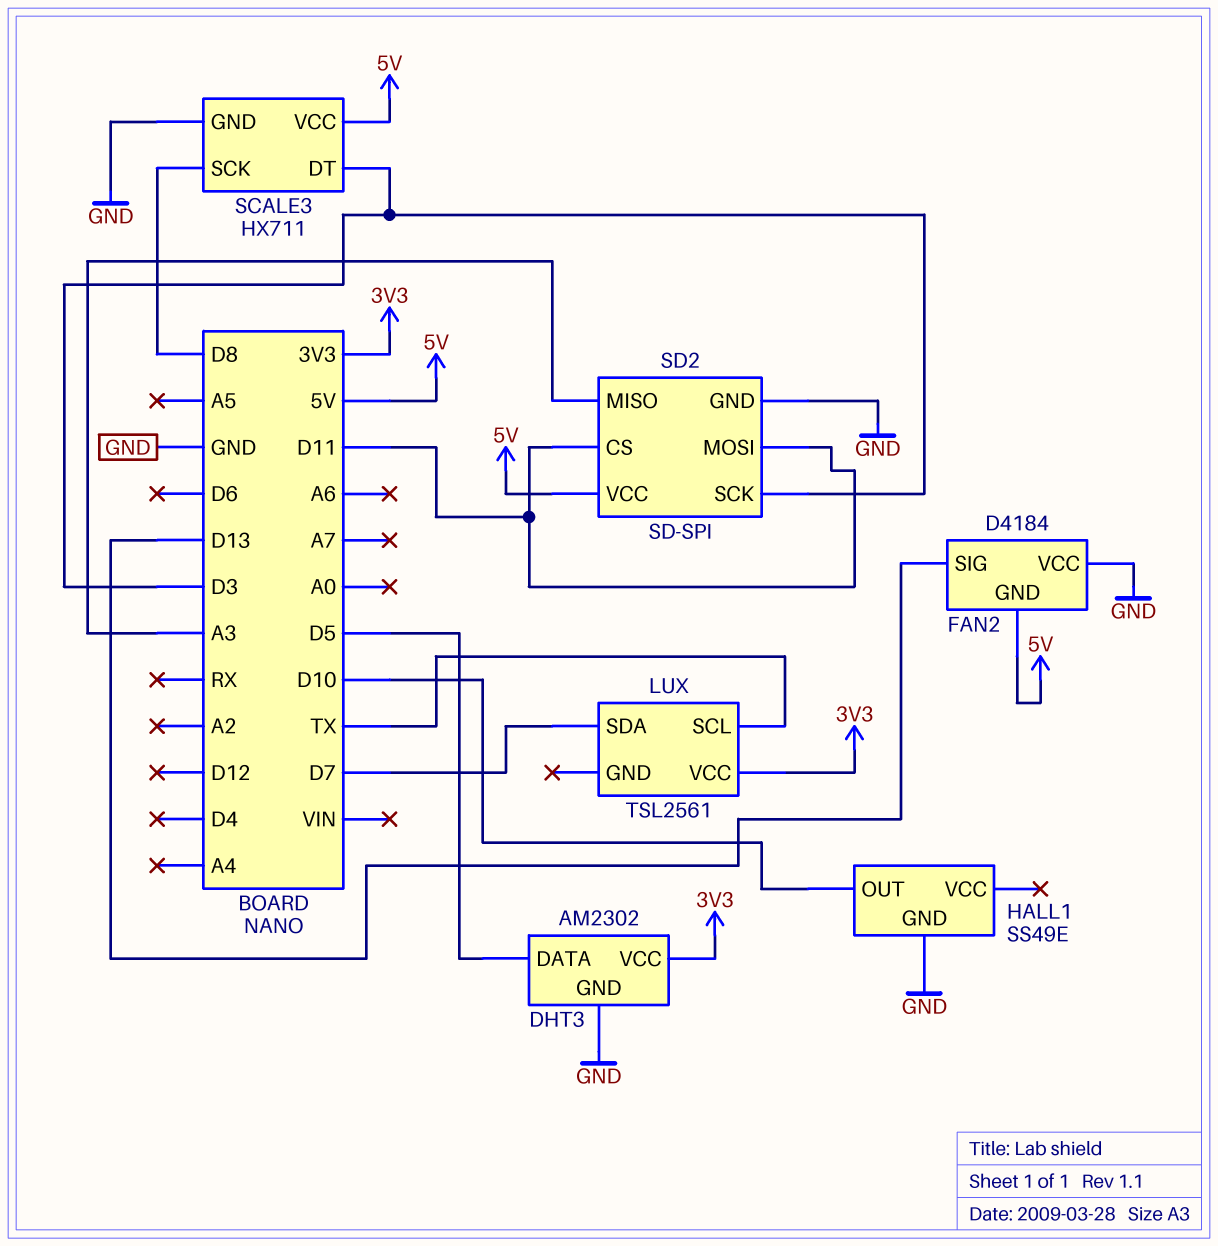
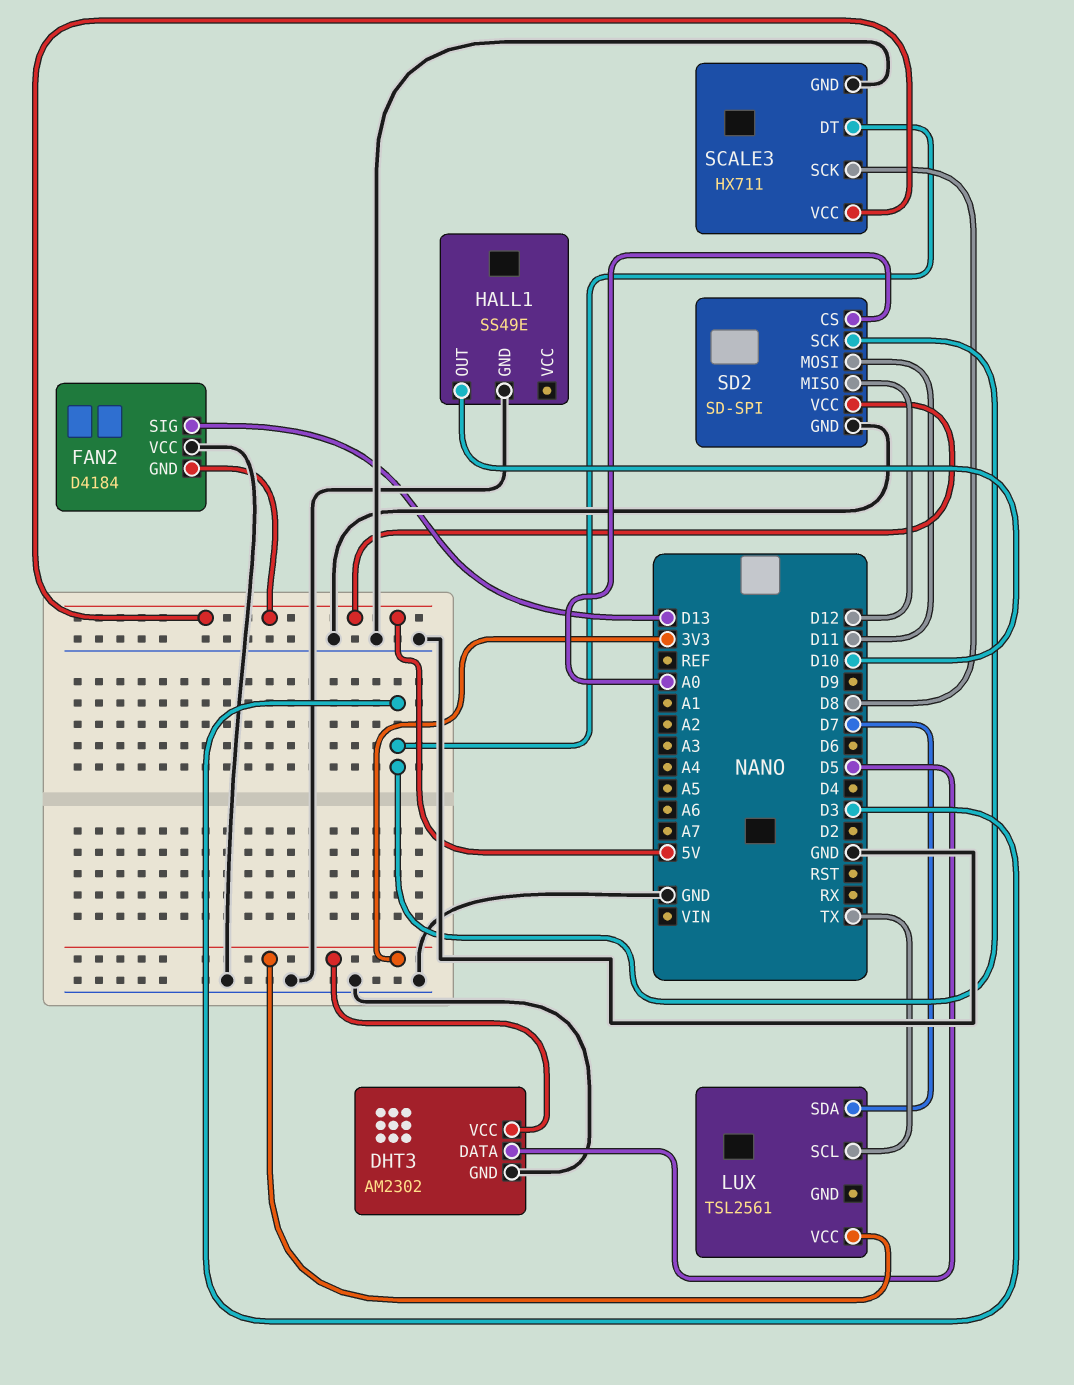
SD2 pin CS: D11 -> A0
SD2 pin MISO: A3 -> D12

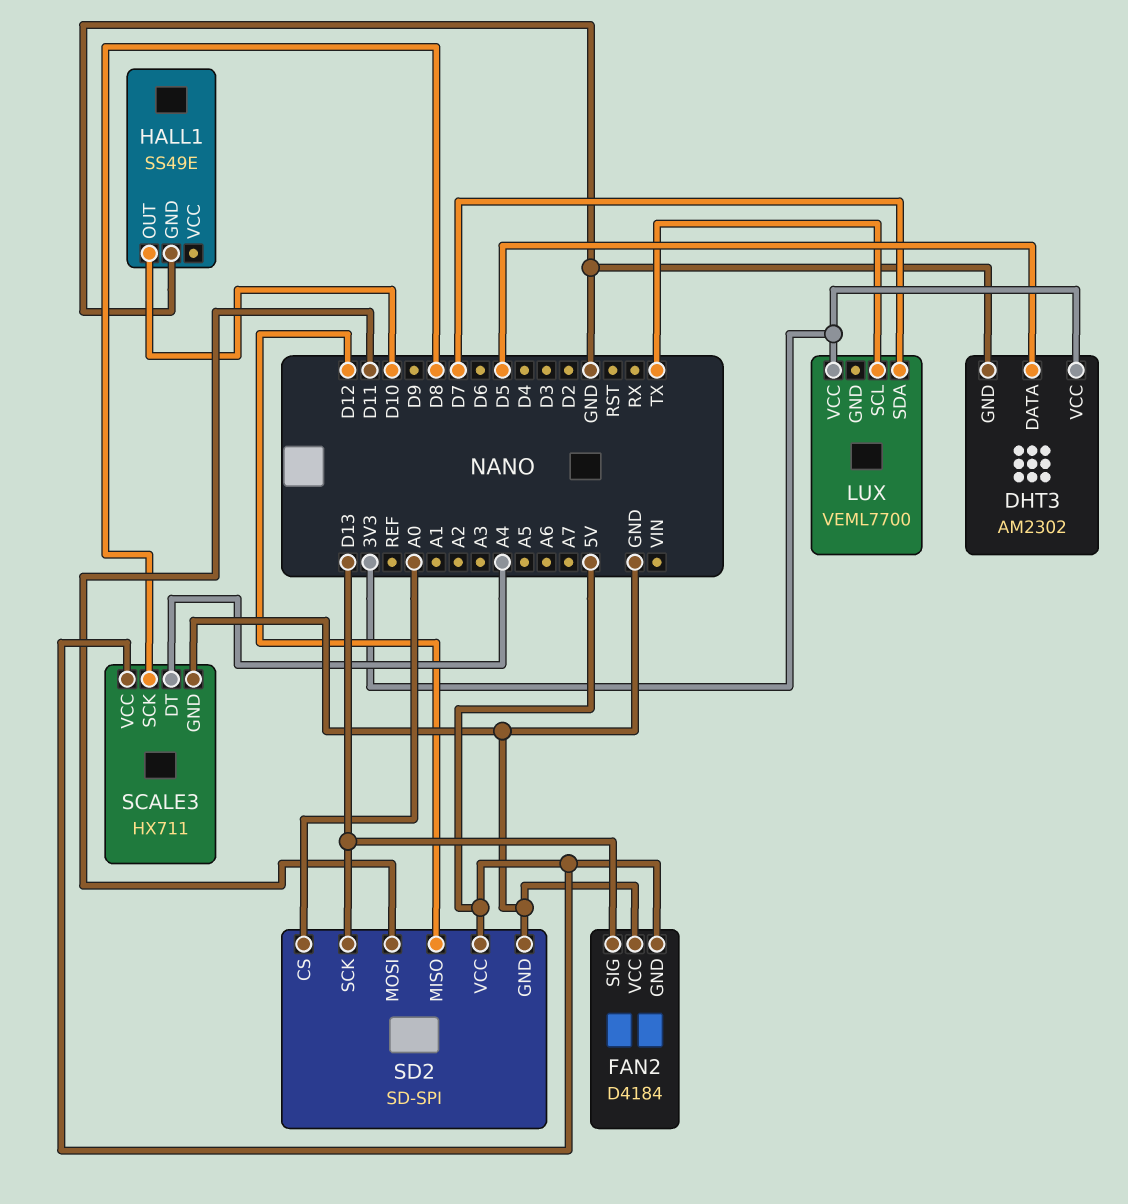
LUX: TSL2561 -> VEML7700
SCALE3 pin DT: D3 -> A4
SD2 pin SCK: D3 -> D13

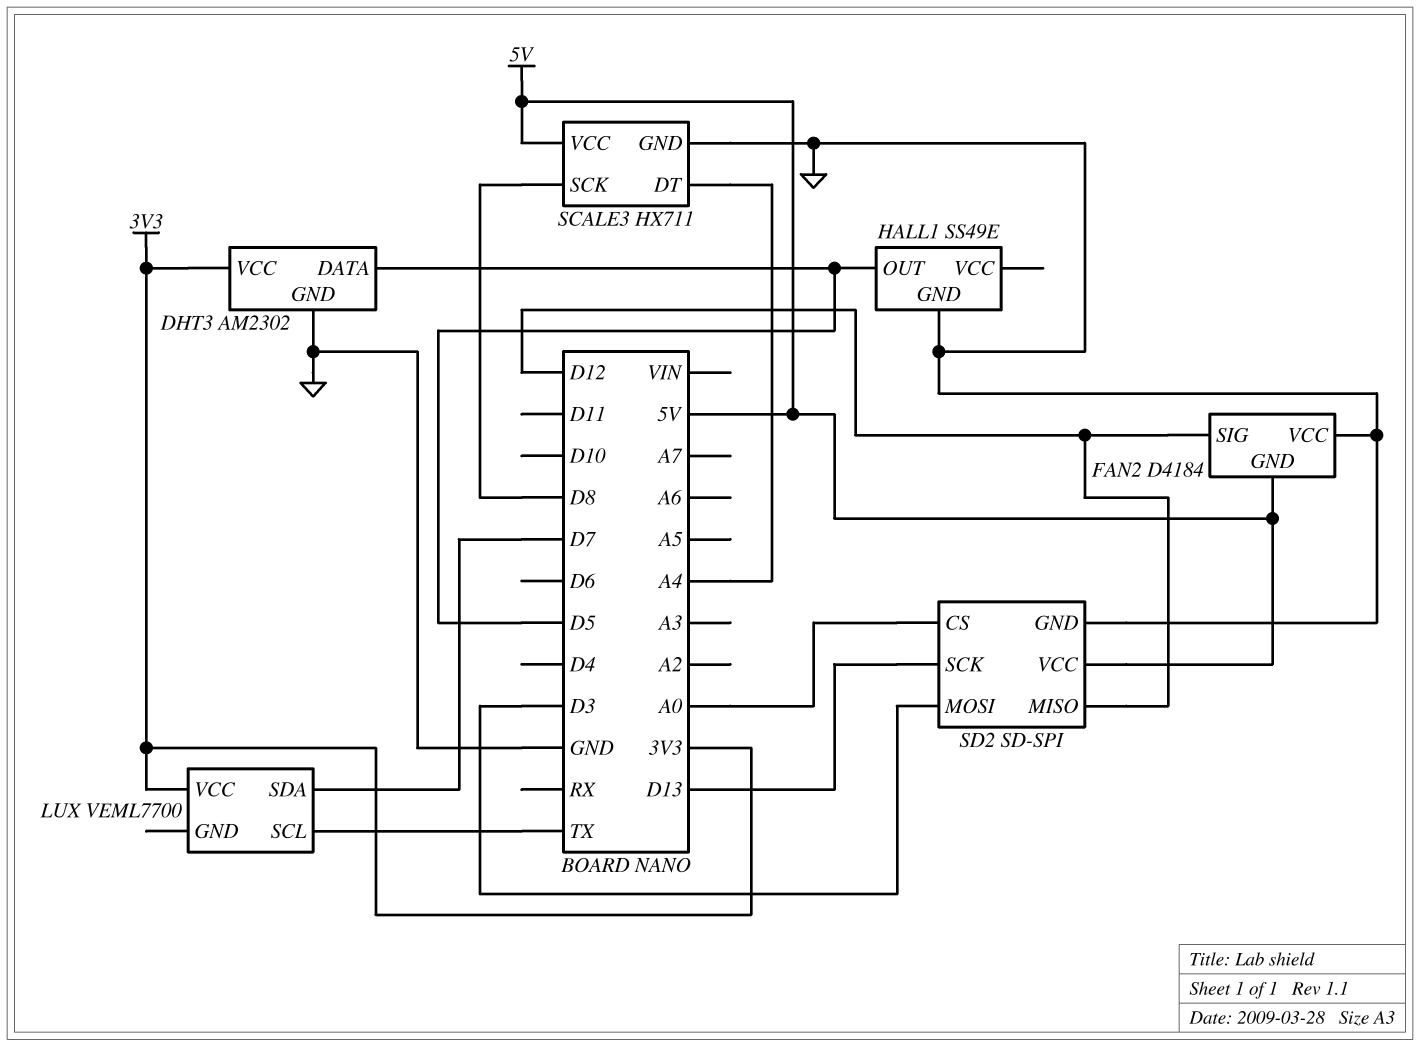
FAN2 pin SIG: D13 -> D12
HALL1 pin OUT: D10 -> D5
SD2 pin MOSI: D11 -> D3

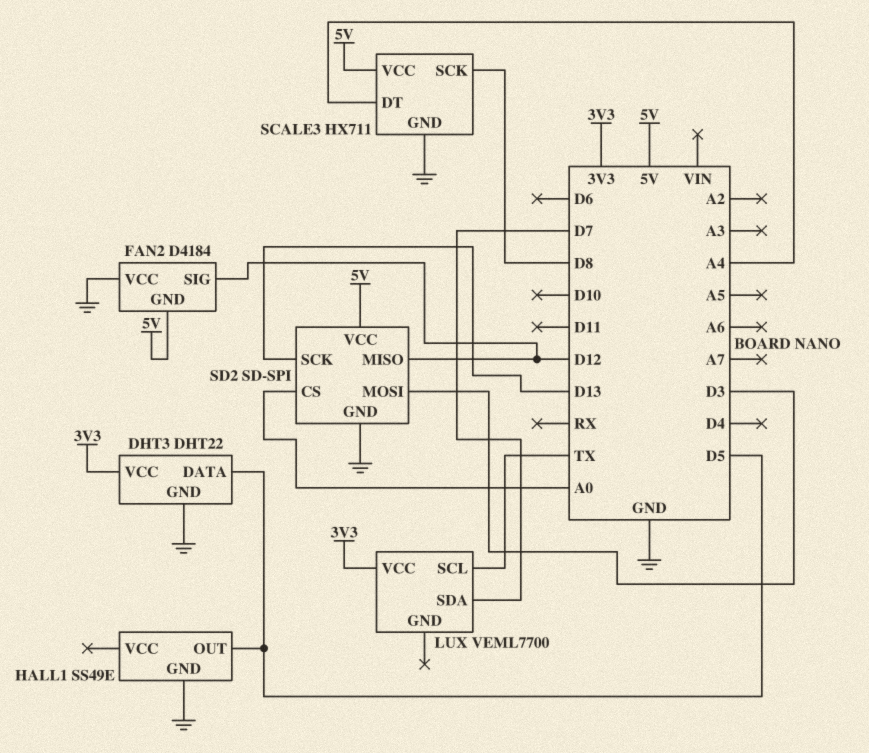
DHT3: AM2302 -> DHT22

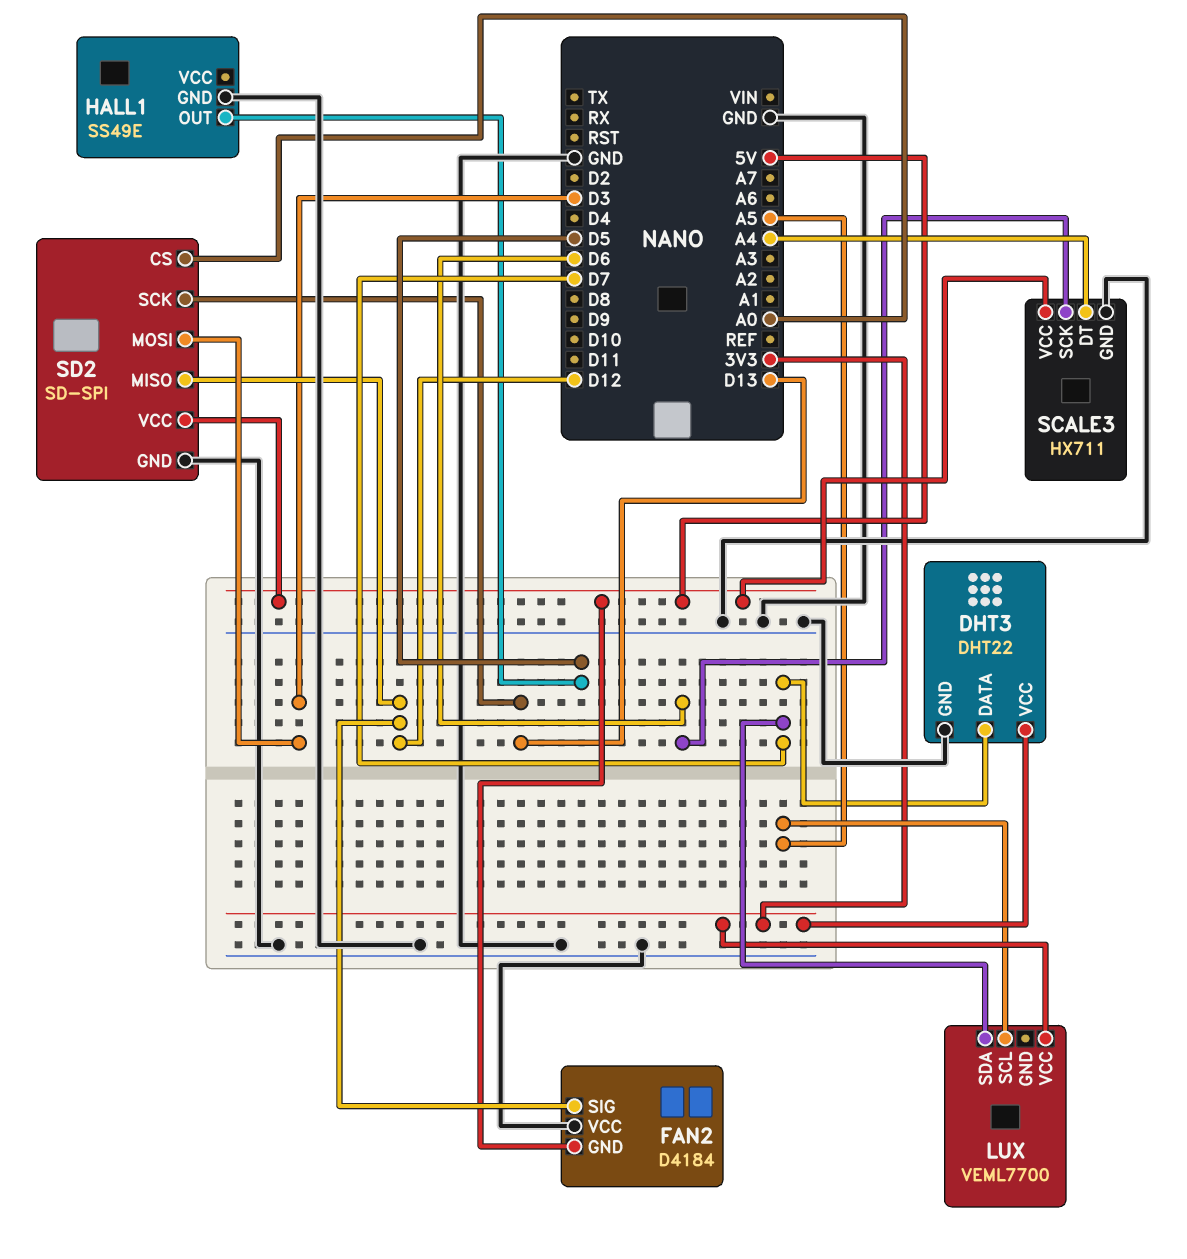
DHT3 pin DATA: D5 -> D7
LUX pin SCL: TX -> A5
SCALE3 pin SCK: D8 -> D6

